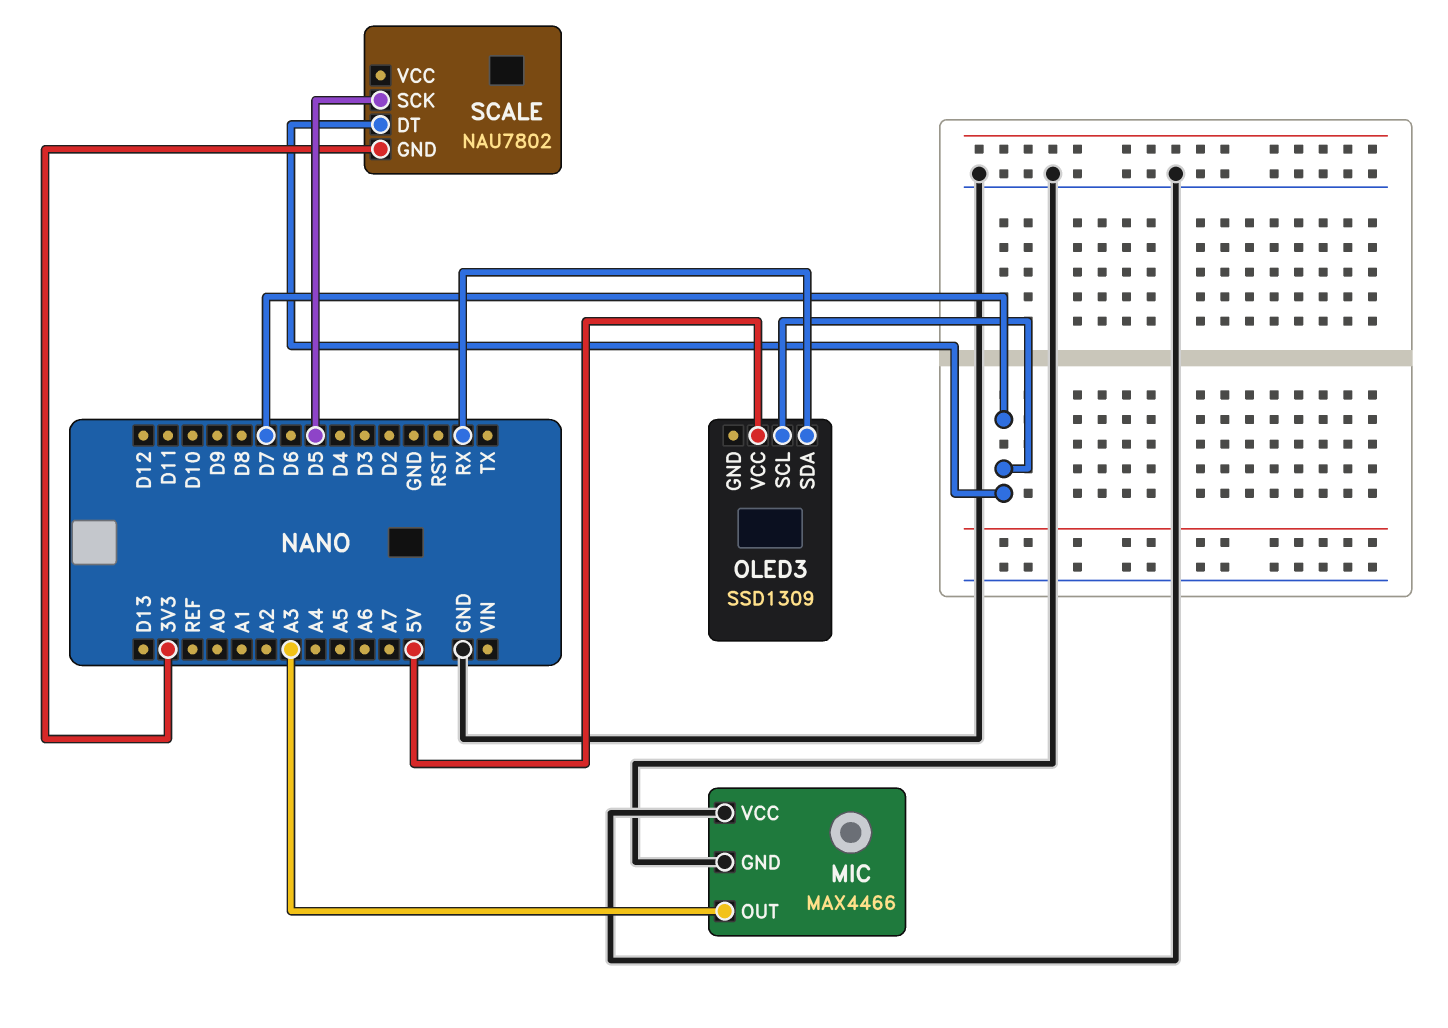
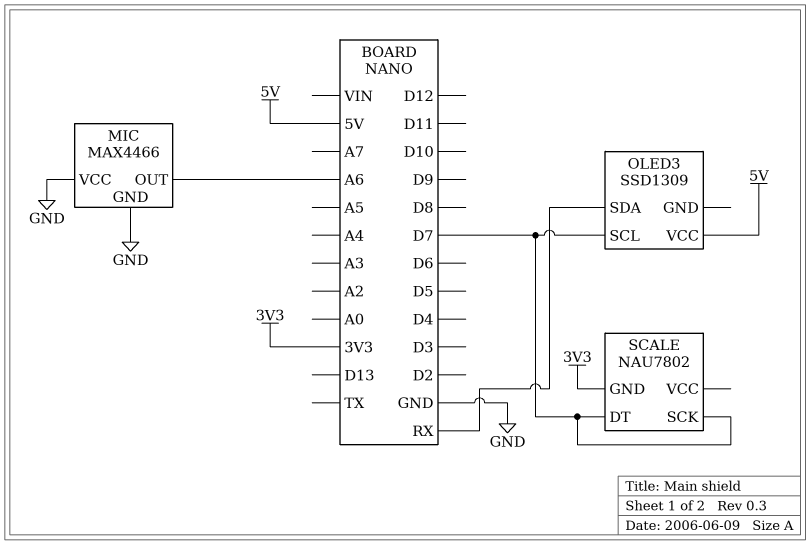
MIC pin OUT: A3 -> A6
SCALE pin SCK: D5 -> D7

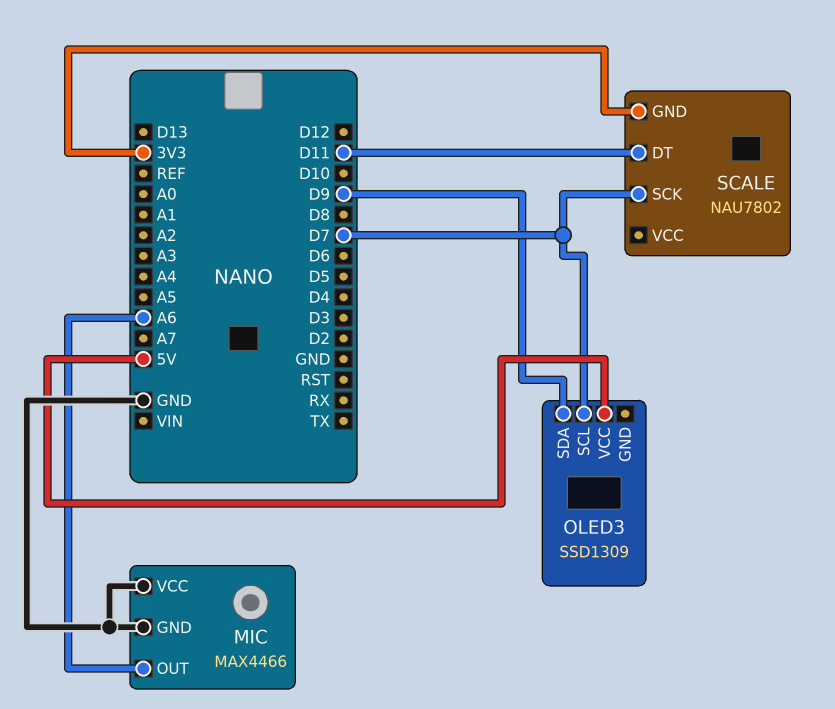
OLED3 pin SDA: RX -> D9
SCALE pin DT: D7 -> D11

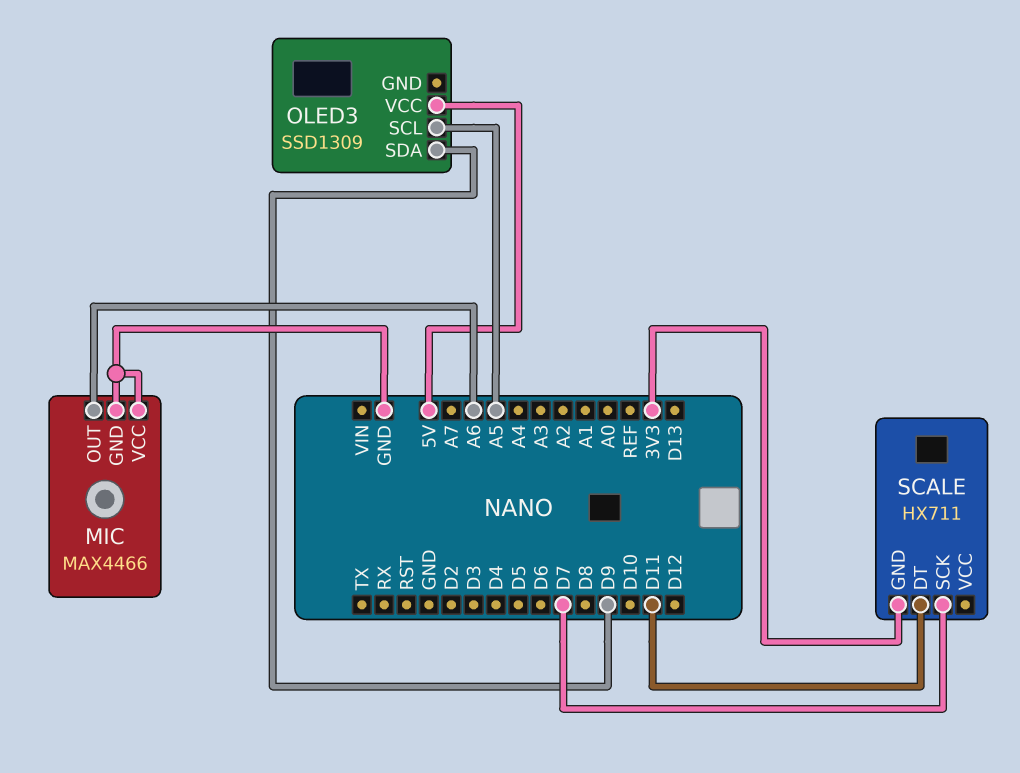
OLED3 pin SCL: D7 -> A5
SCALE: NAU7802 -> HX711

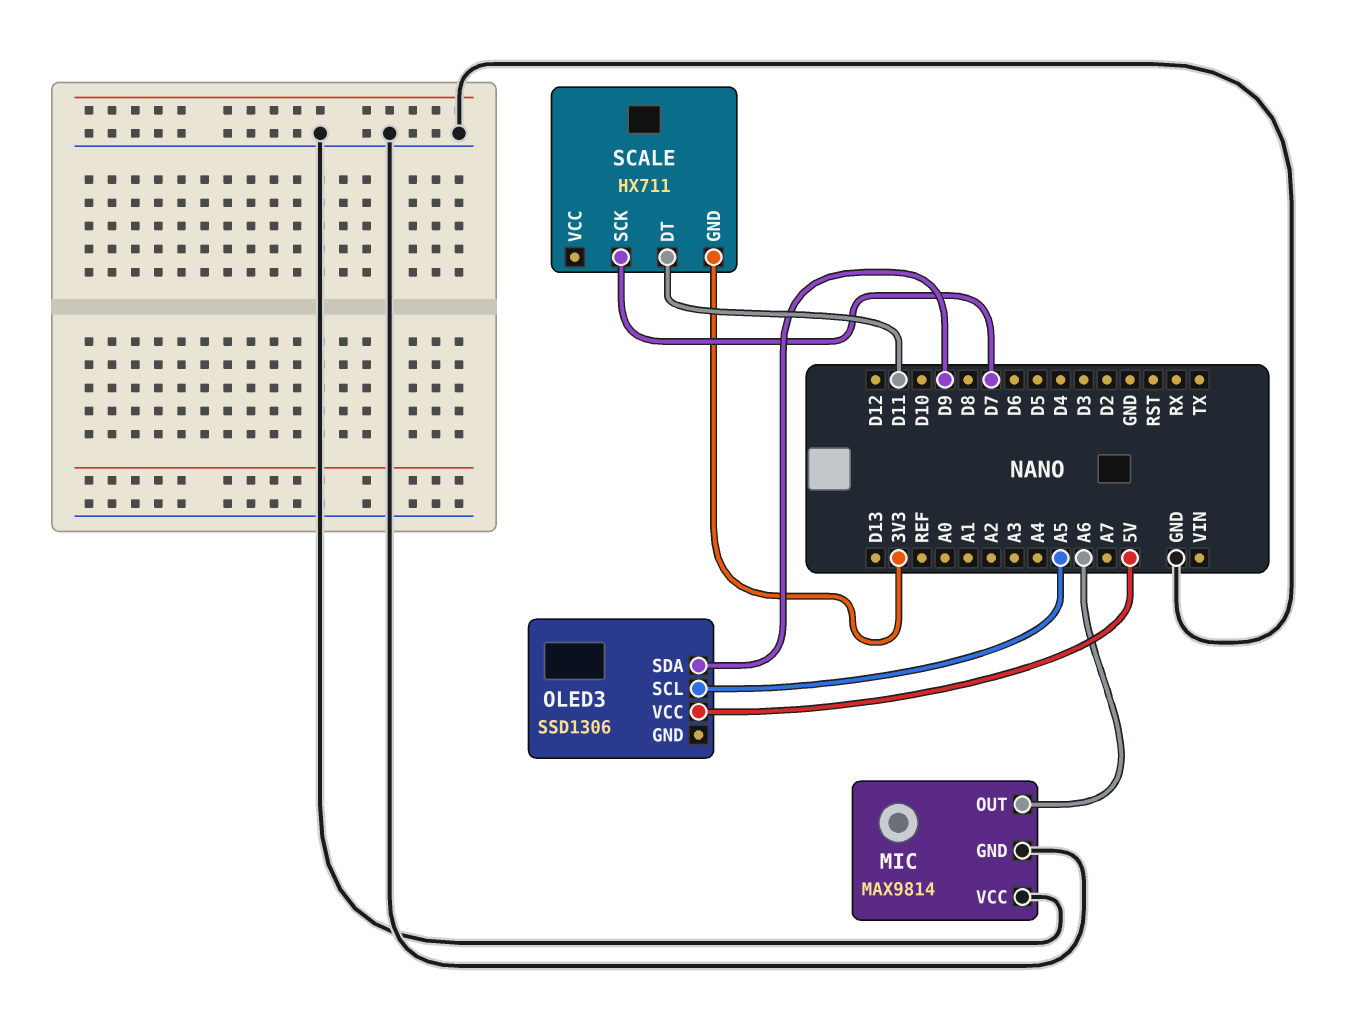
MIC: MAX4466 -> MAX9814
OLED3: SSD1309 -> SSD1306

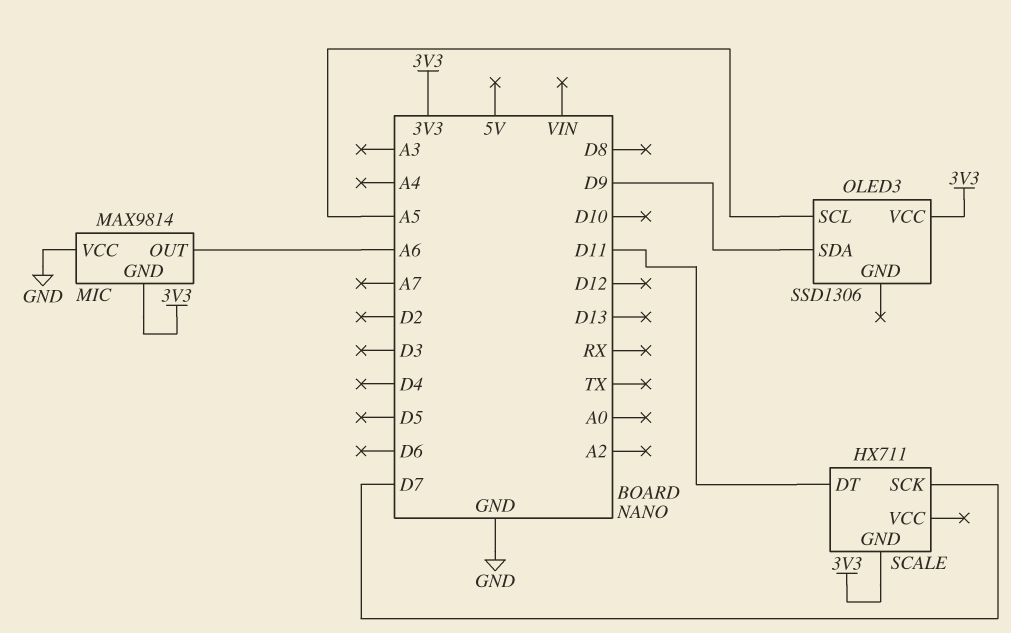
MIC pin GND: GND -> 3V3
OLED3 pin VCC: 5V -> 3V3

